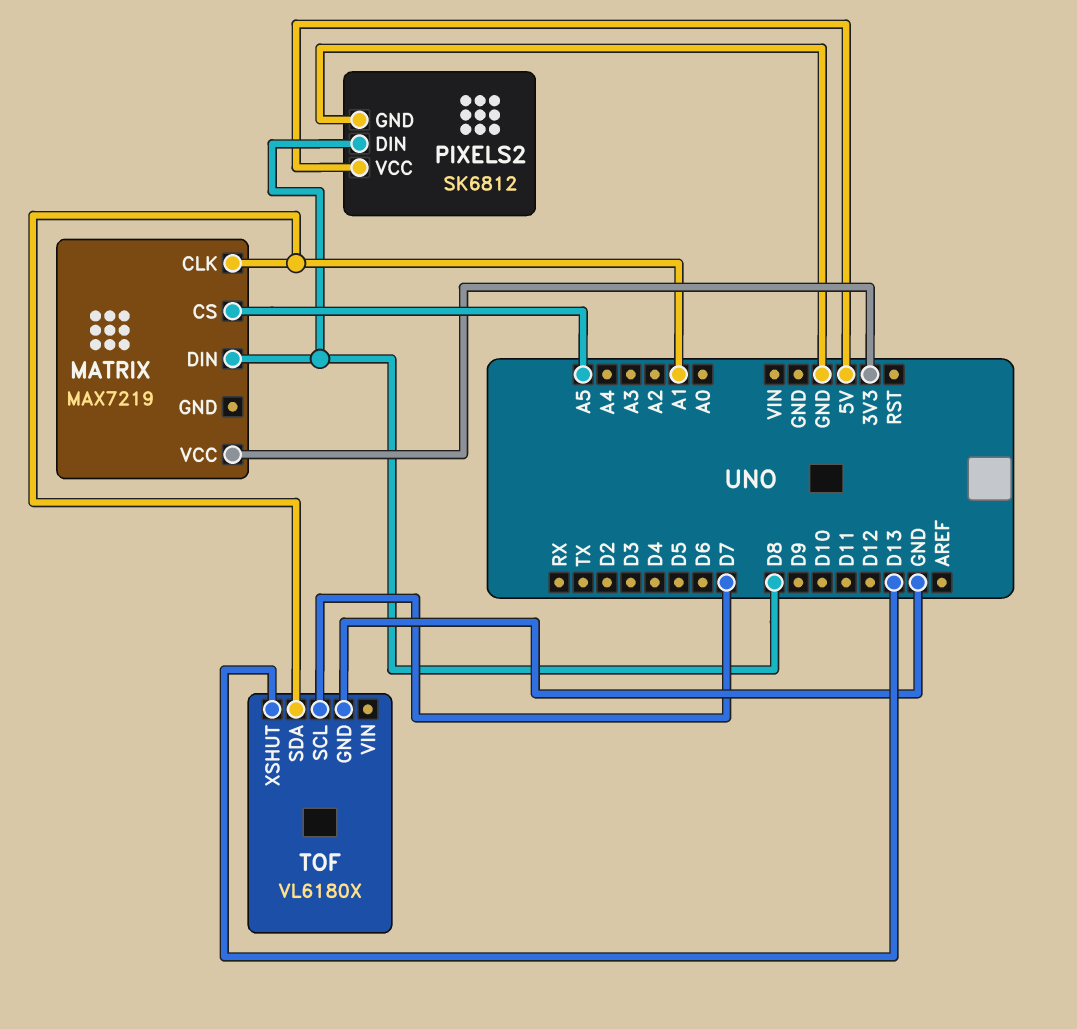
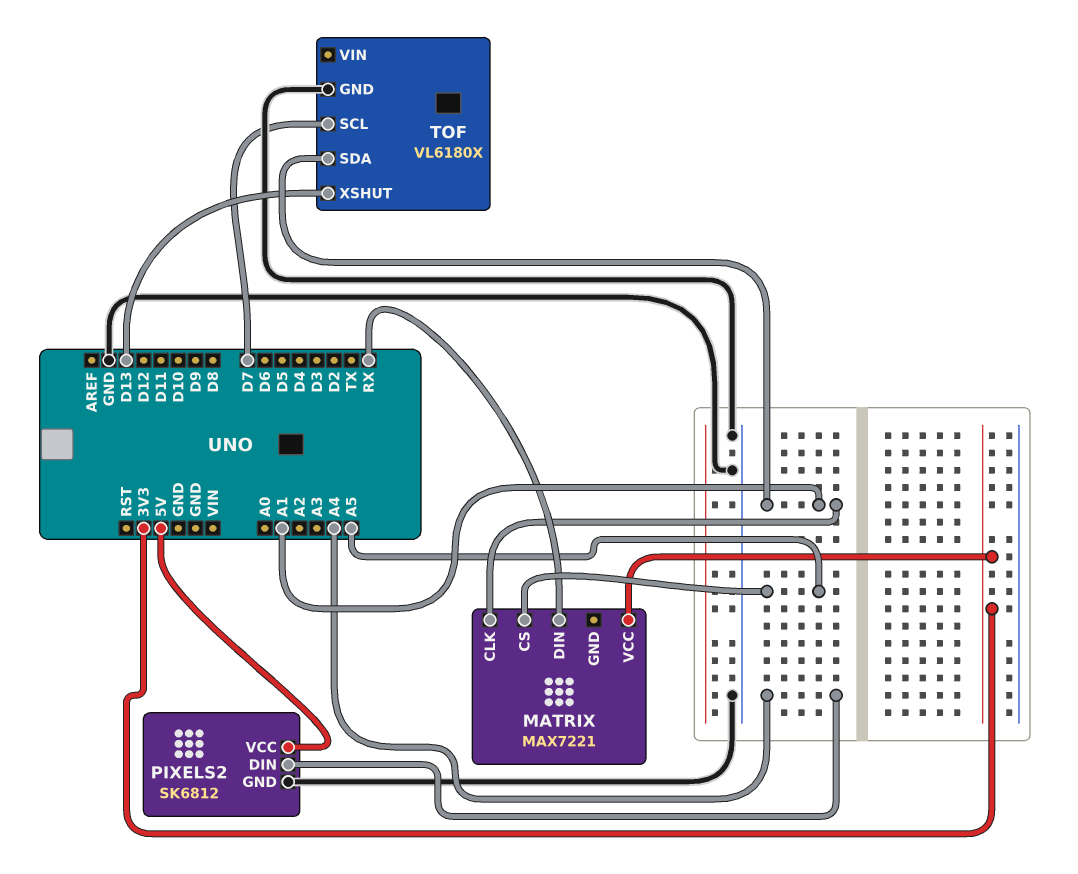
MATRIX: MAX7219 -> MAX7221
MATRIX pin DIN: D8 -> RX
PIXELS2 pin DIN: D8 -> A4

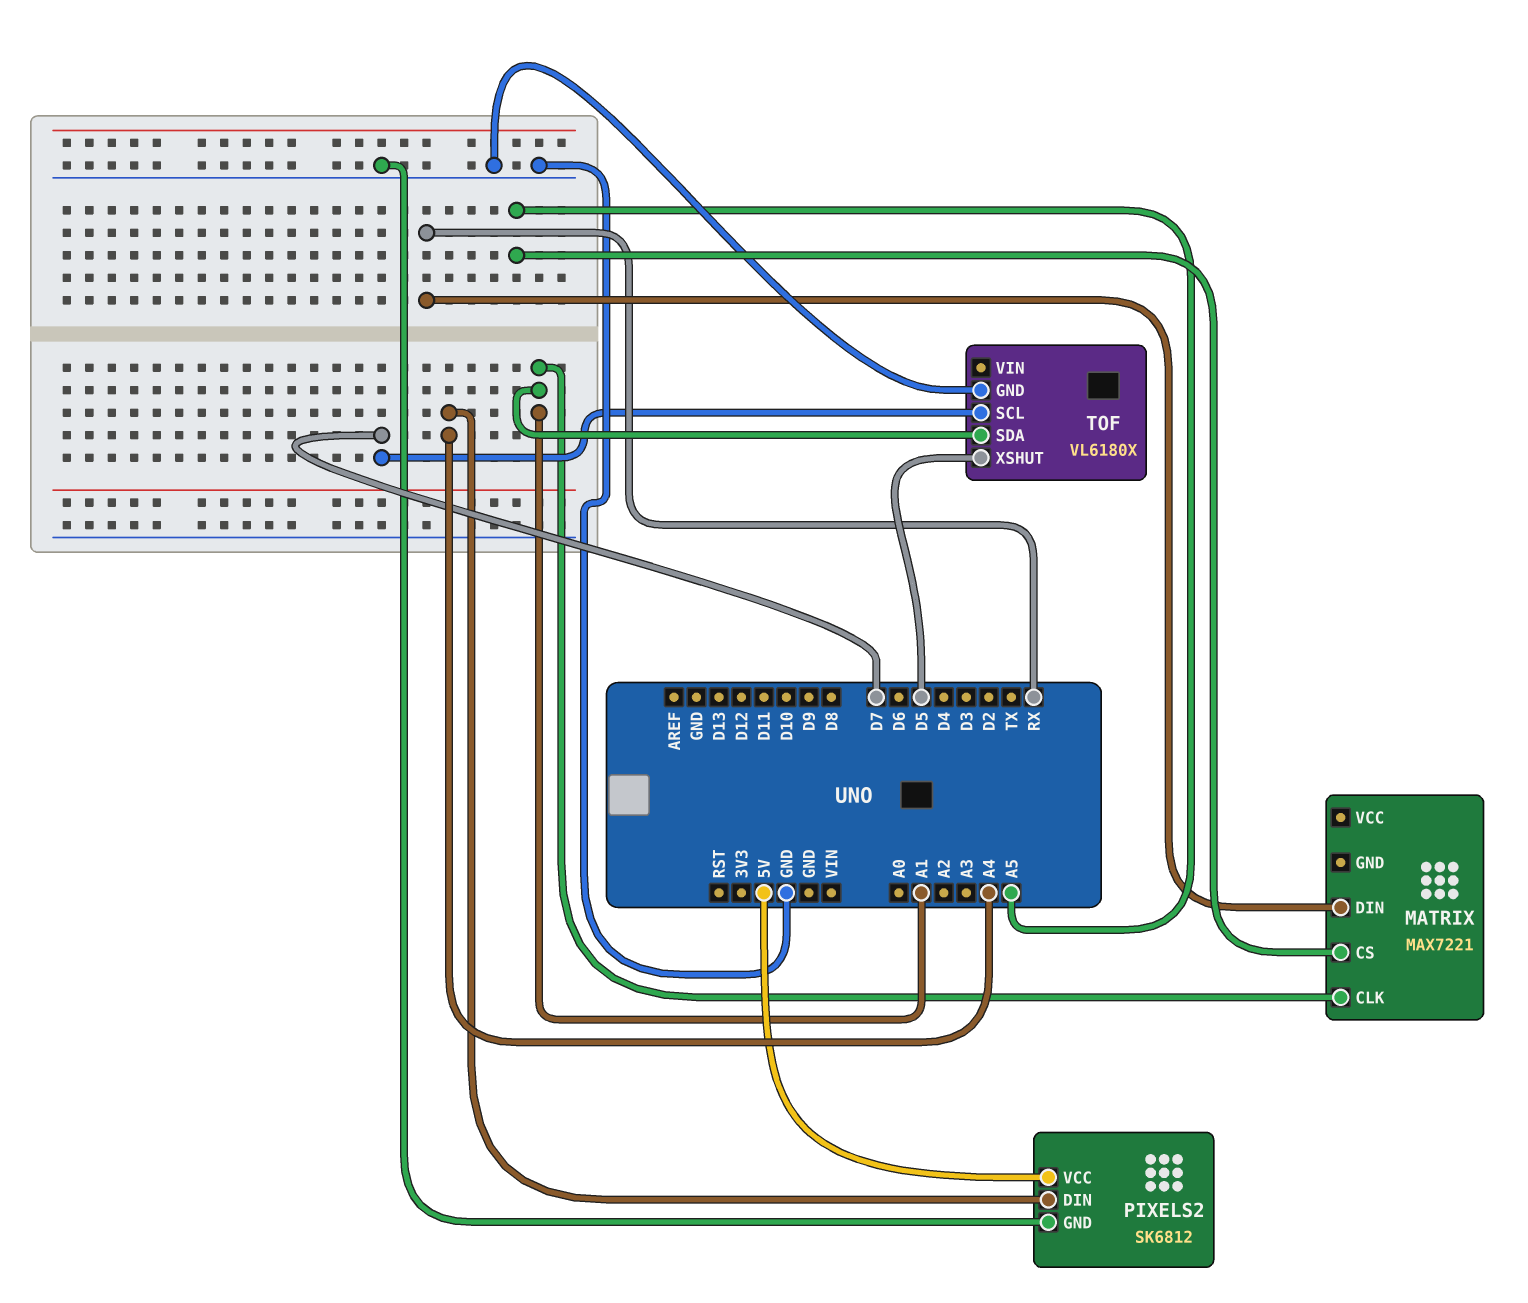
MATRIX pin VCC: 3V3 -> none
TOF pin XSHUT: D13 -> D5

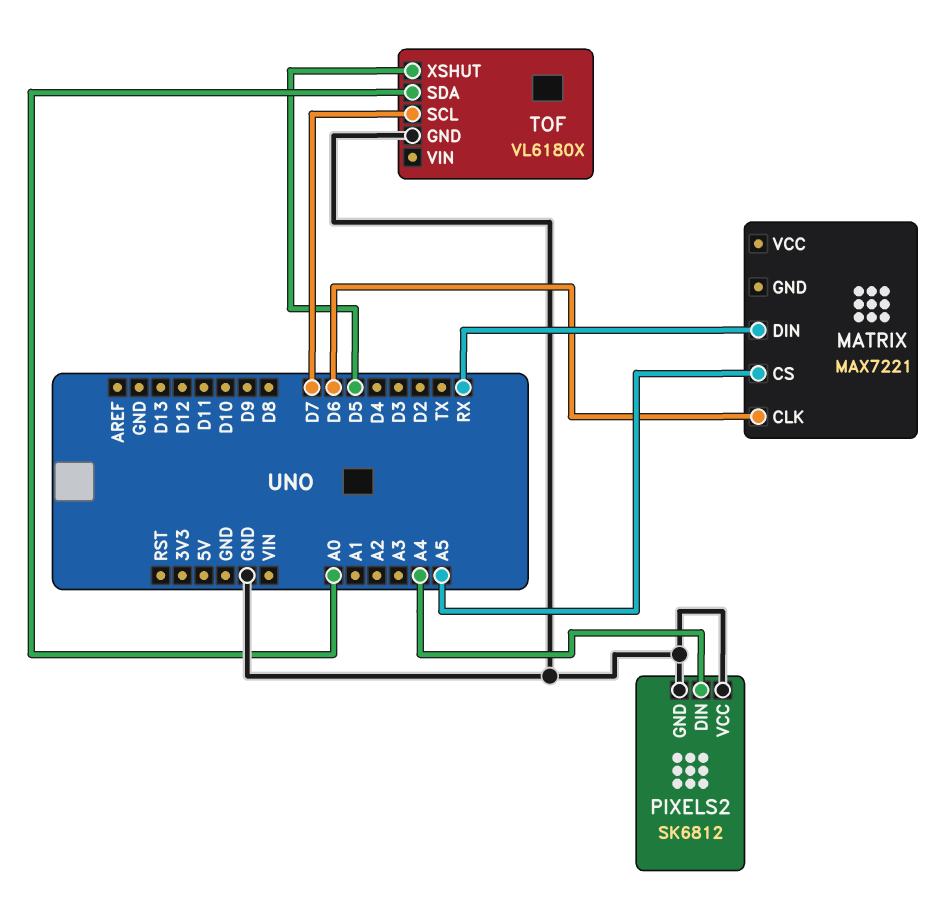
MATRIX pin CLK: A1 -> D6
PIXELS2 pin VCC: 5V -> GND
TOF pin SDA: A1 -> A0

